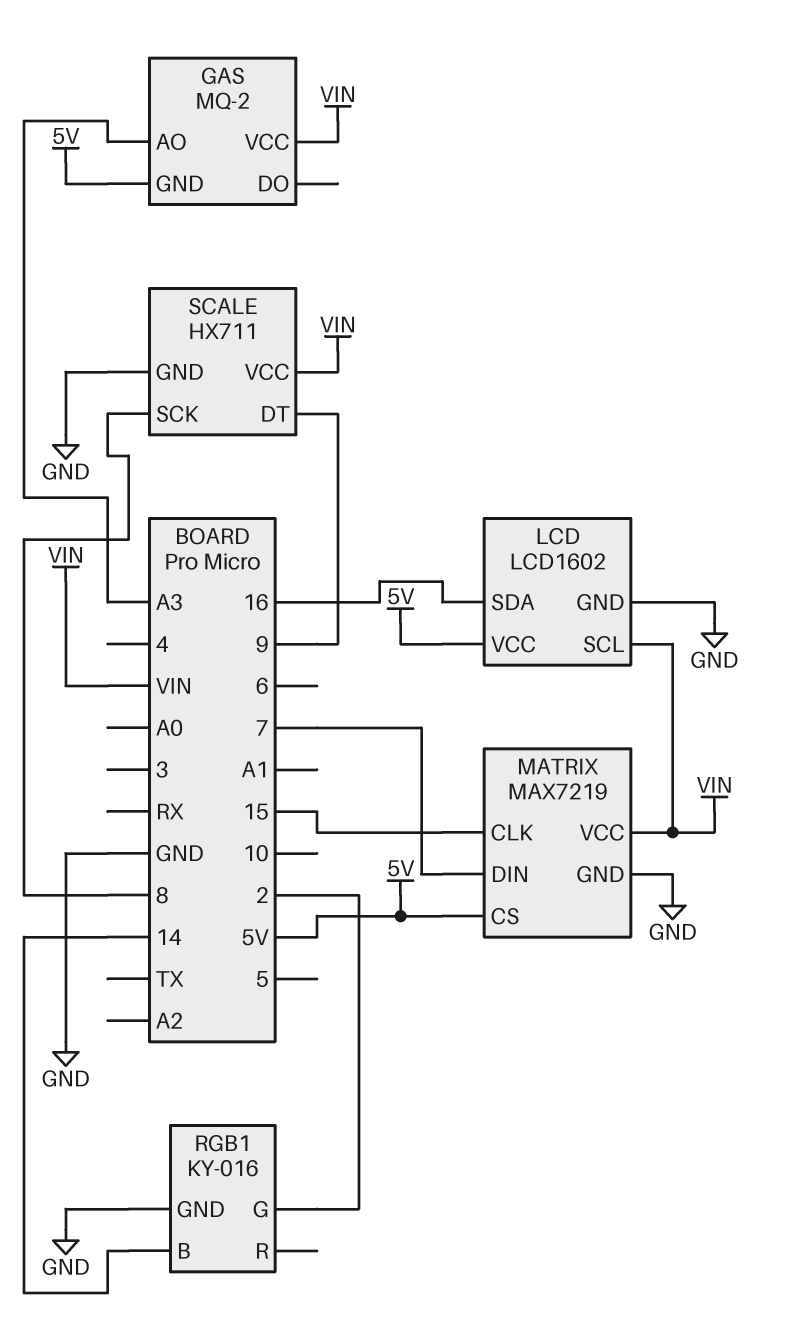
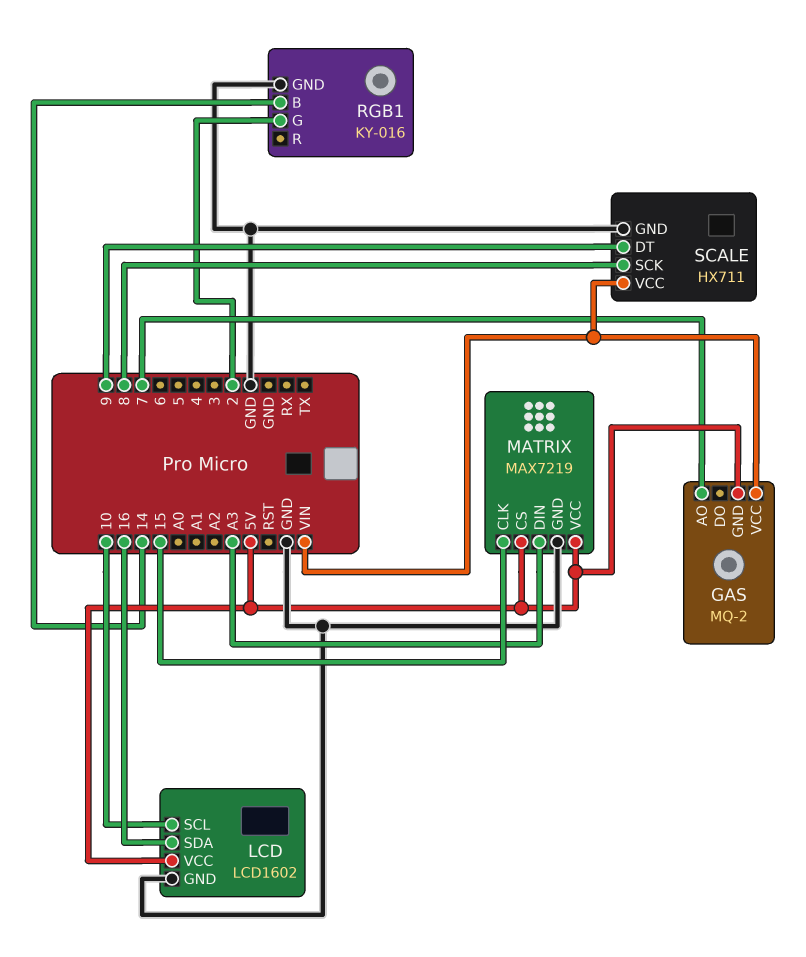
GAS pin AO: A3 -> 7
LCD pin SCL: VIN -> 10
MATRIX pin DIN: 7 -> A3
MATRIX pin VCC: VIN -> 5V

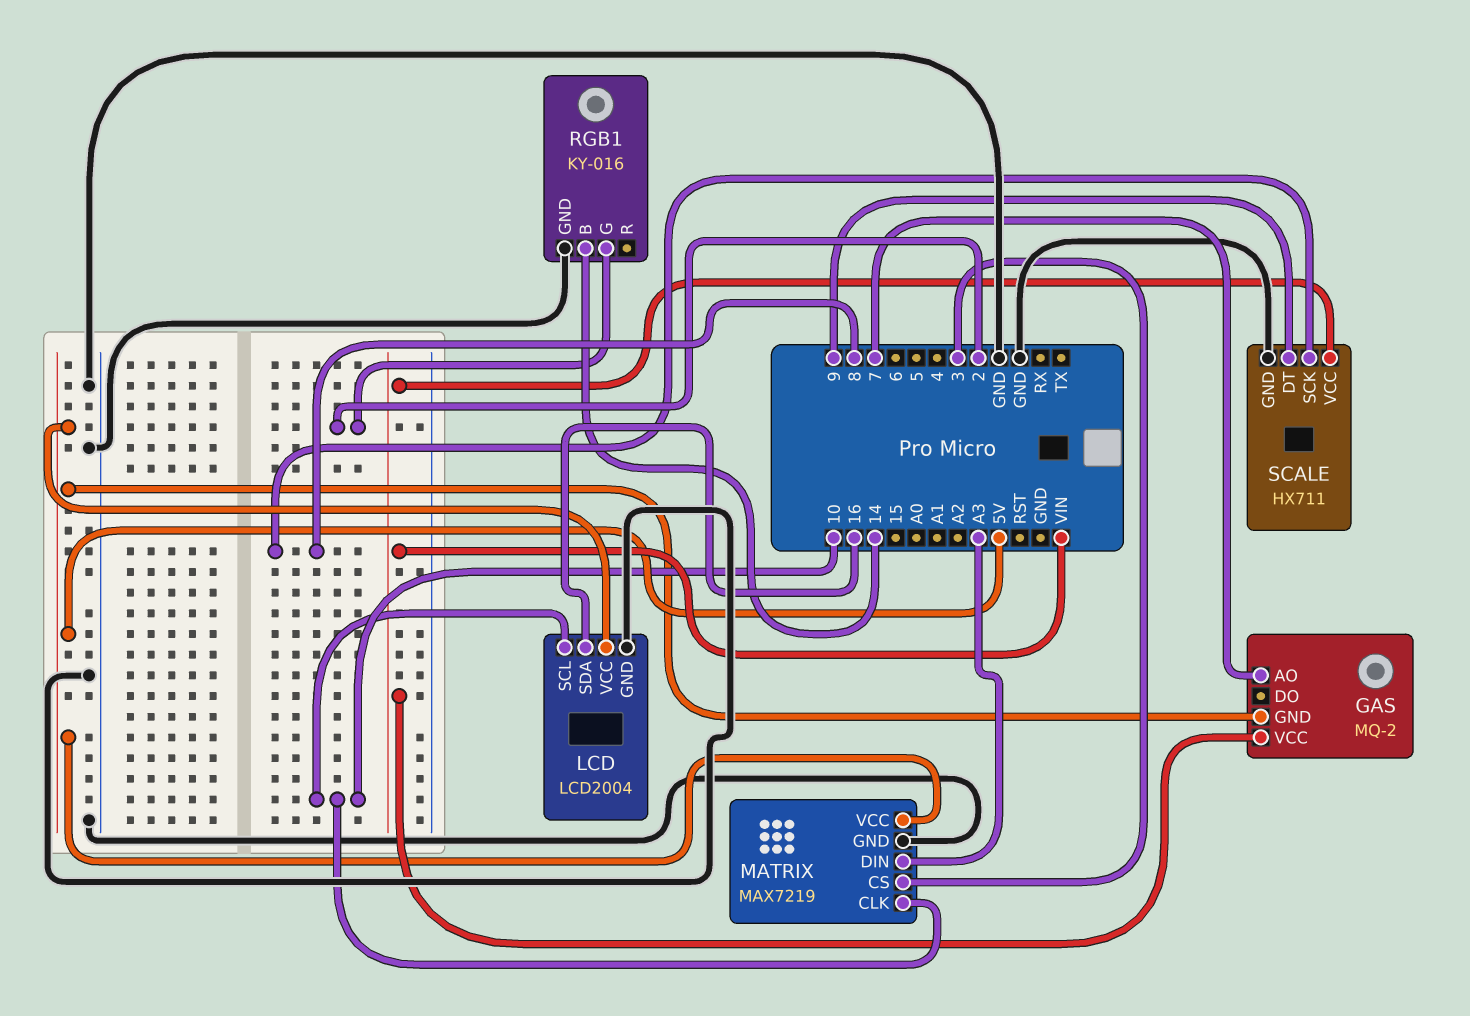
LCD: LCD1602 -> LCD2004
MATRIX pin CLK: 15 -> 10
MATRIX pin CS: 5V -> 3

